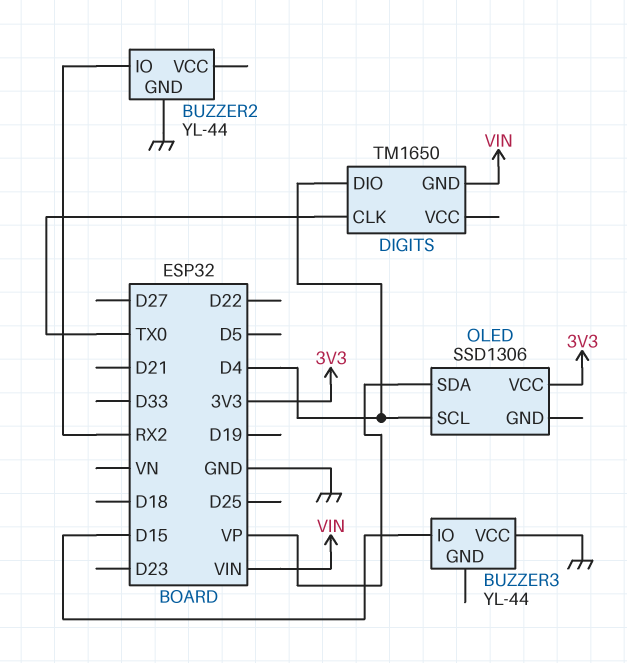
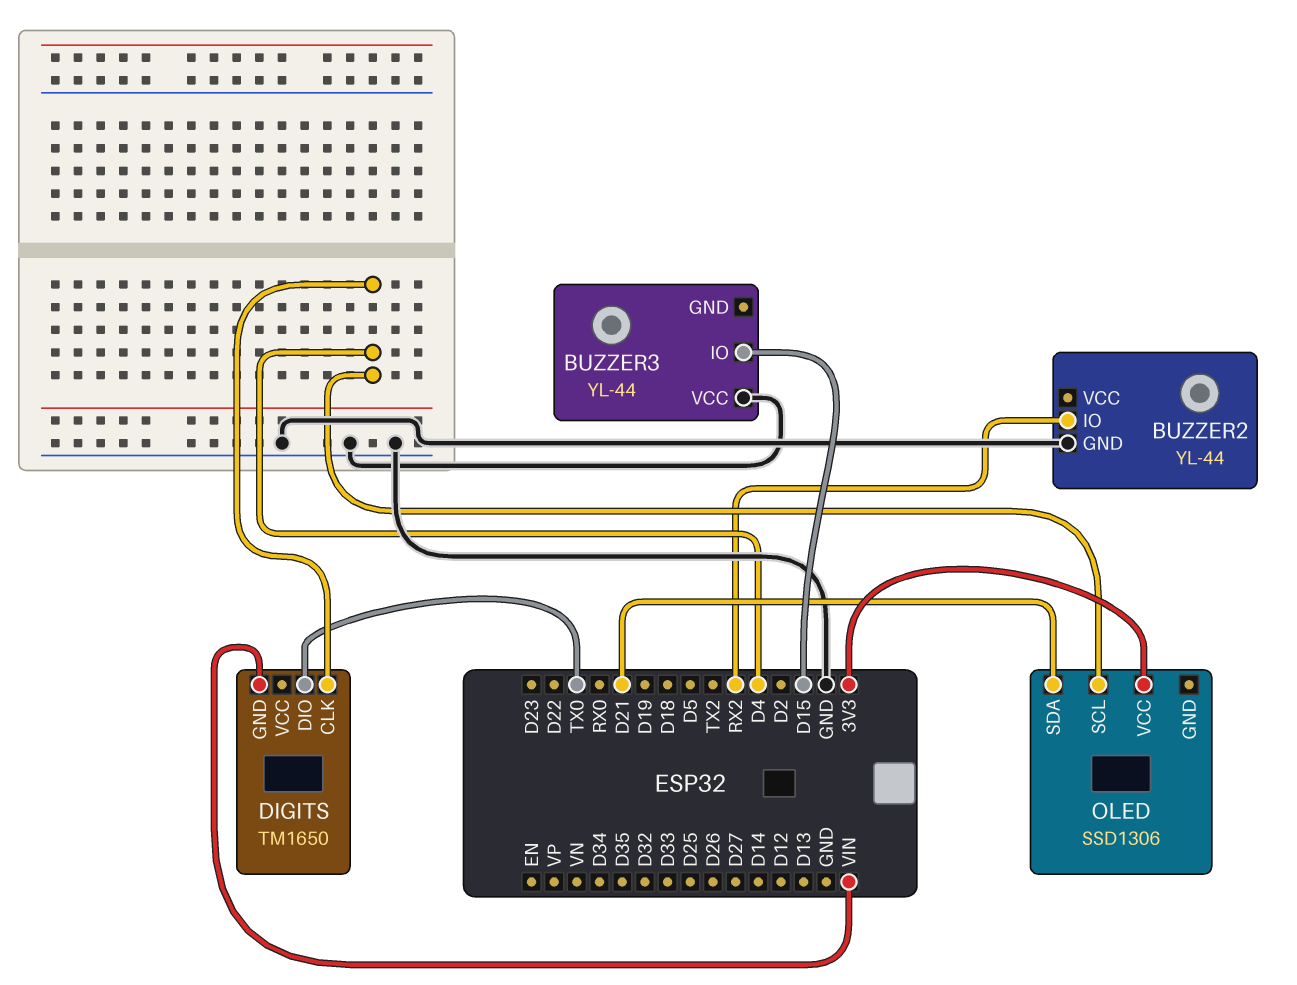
DIGITS pin CLK: TX0 -> D4
DIGITS pin DIO: D4 -> TX0
OLED pin SDA: VP -> D21

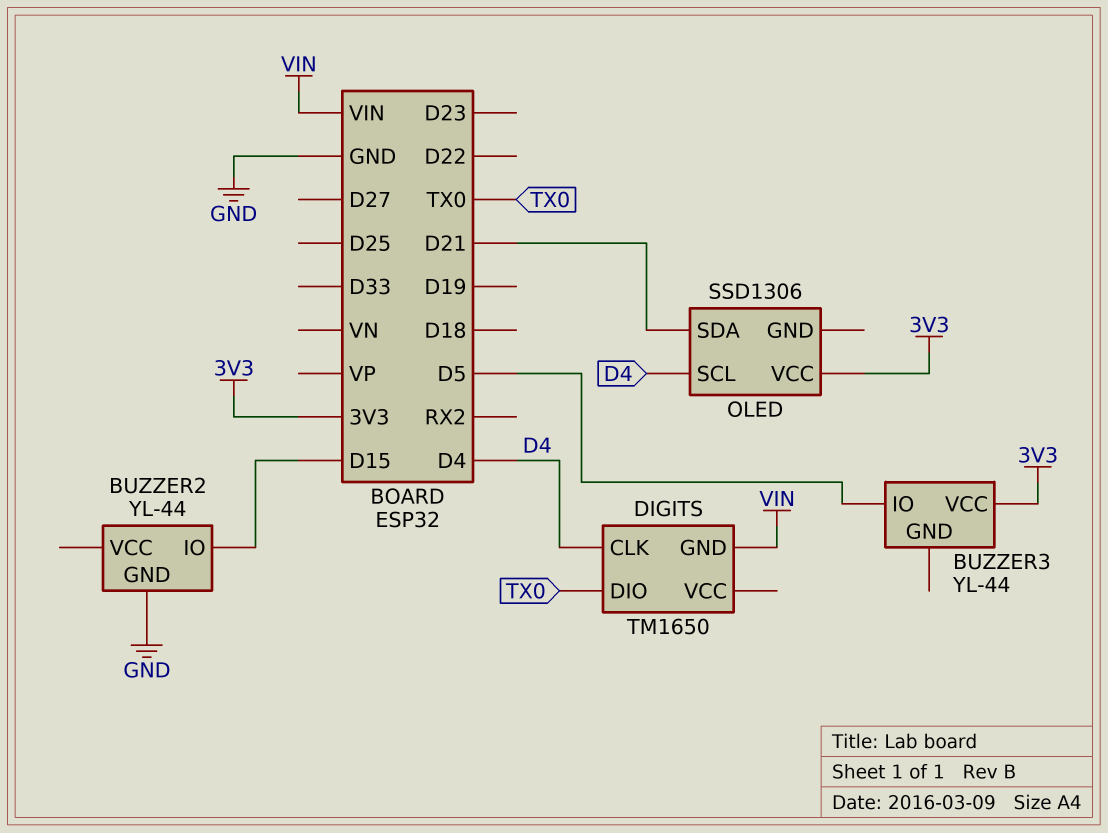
BUZZER2 pin IO: RX2 -> D15
BUZZER3 pin IO: D15 -> D5
BUZZER3 pin VCC: GND -> 3V3

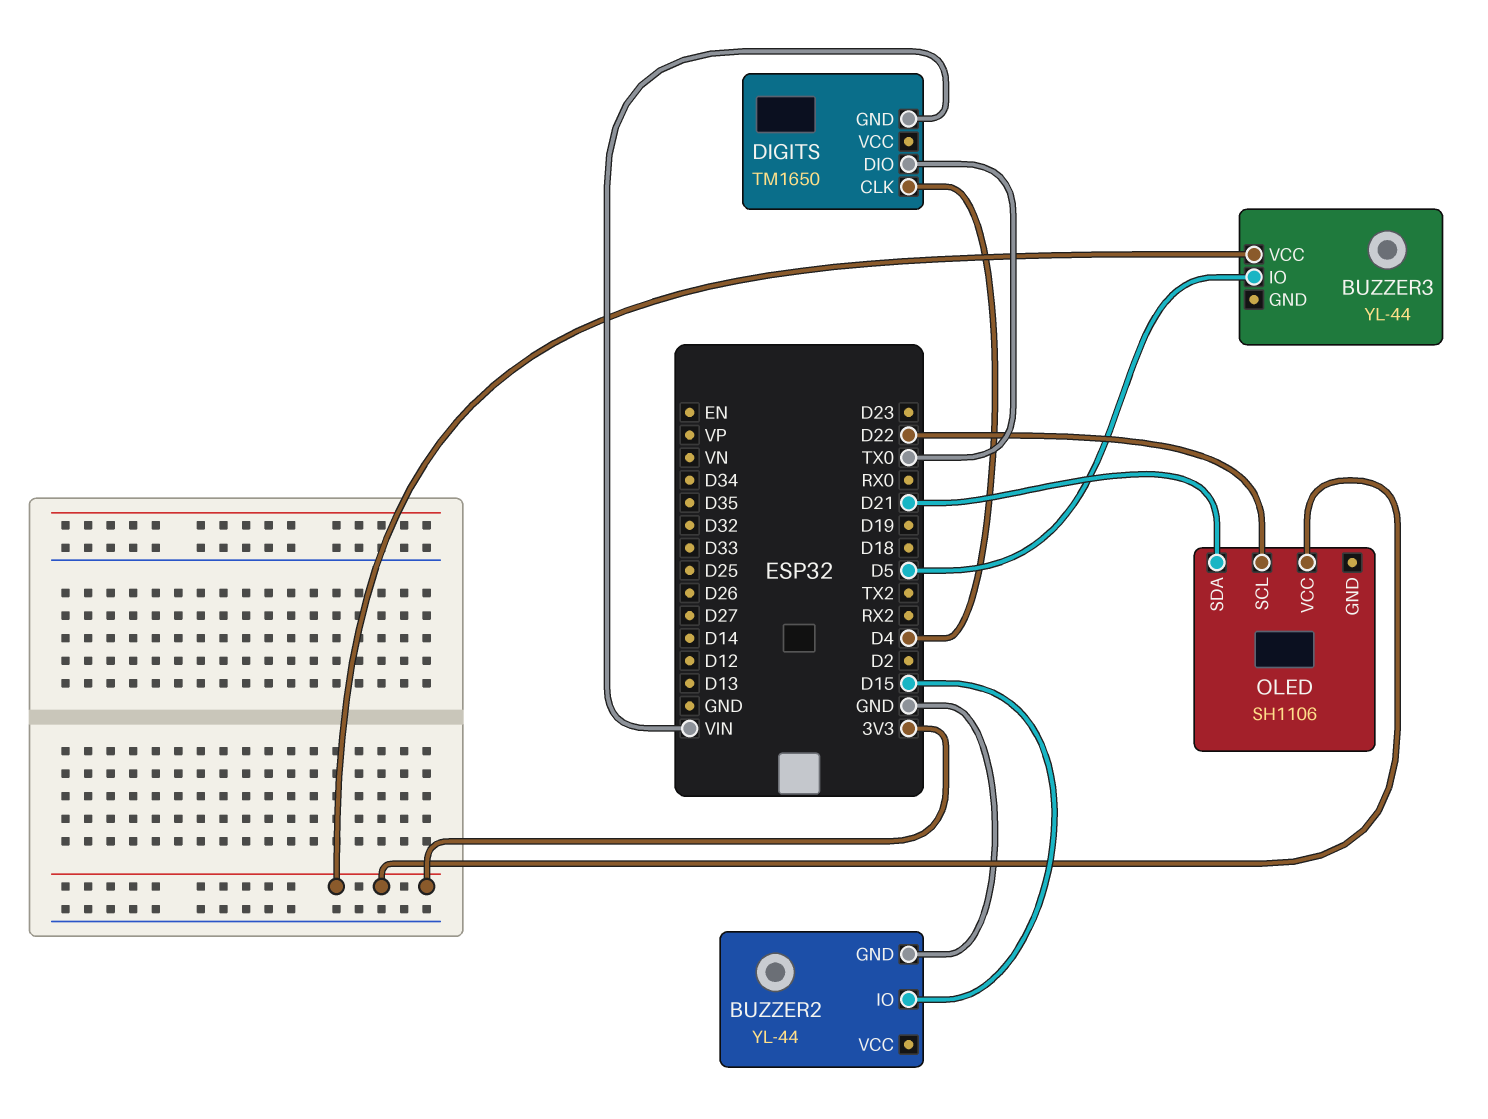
OLED: SSD1306 -> SH1106
OLED pin SCL: D4 -> D22

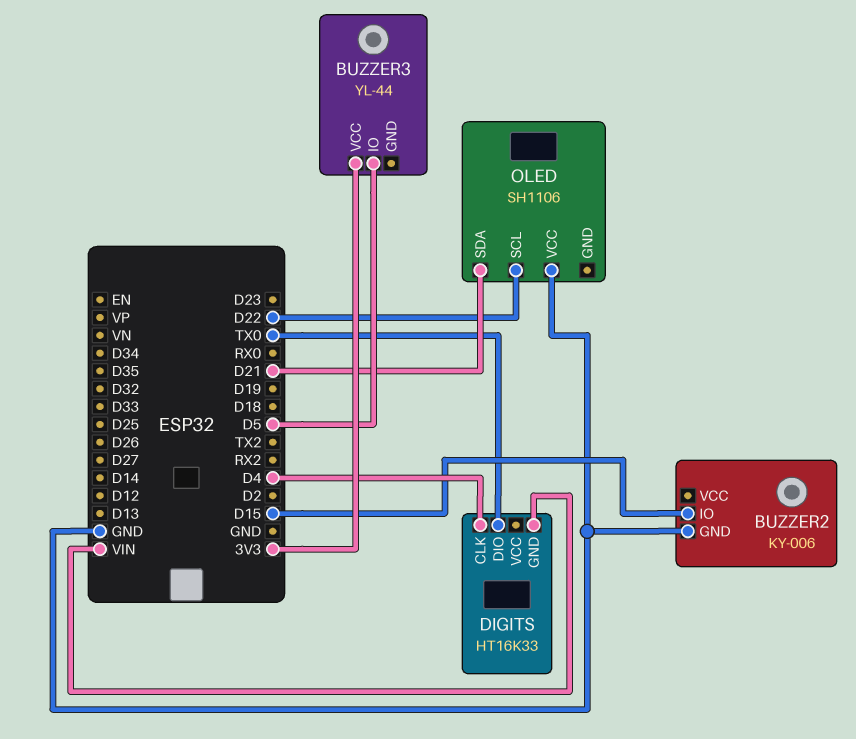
BUZZER2: YL-44 -> KY-006
DIGITS: TM1650 -> HT16K33
OLED pin VCC: 3V3 -> GND

